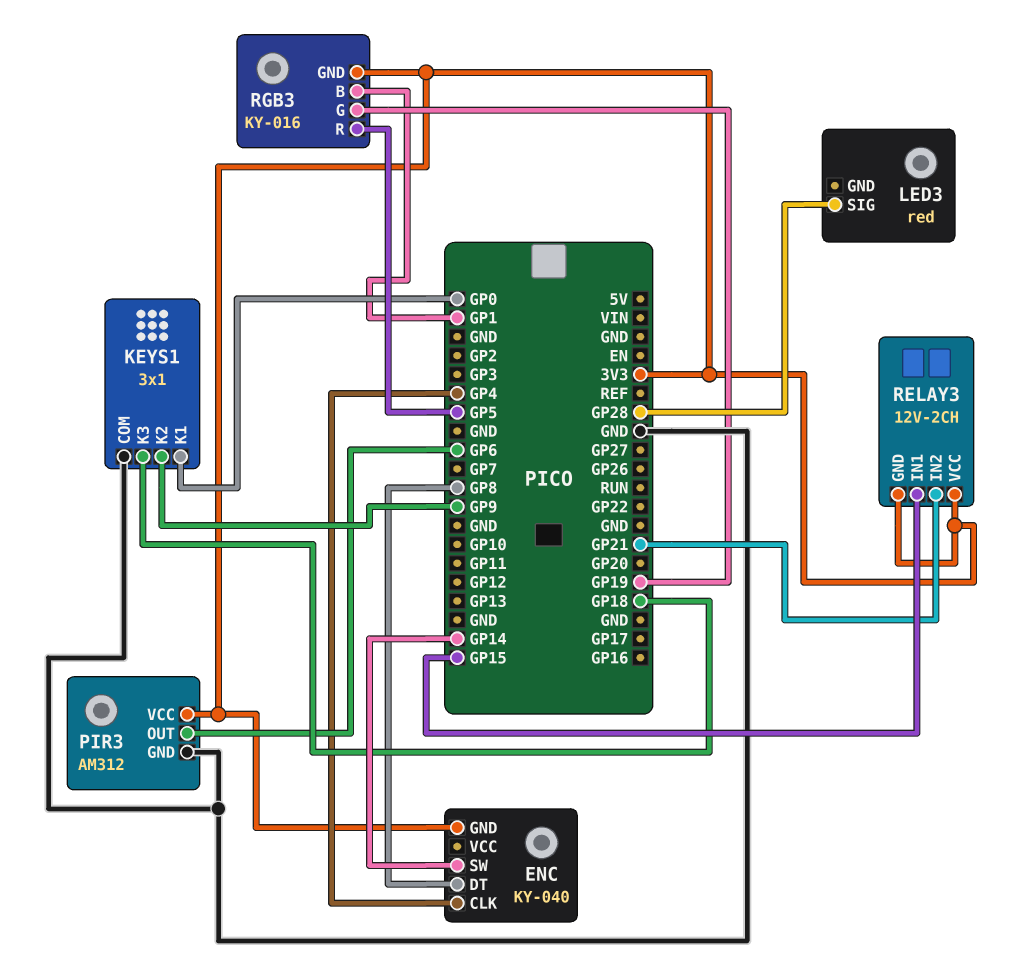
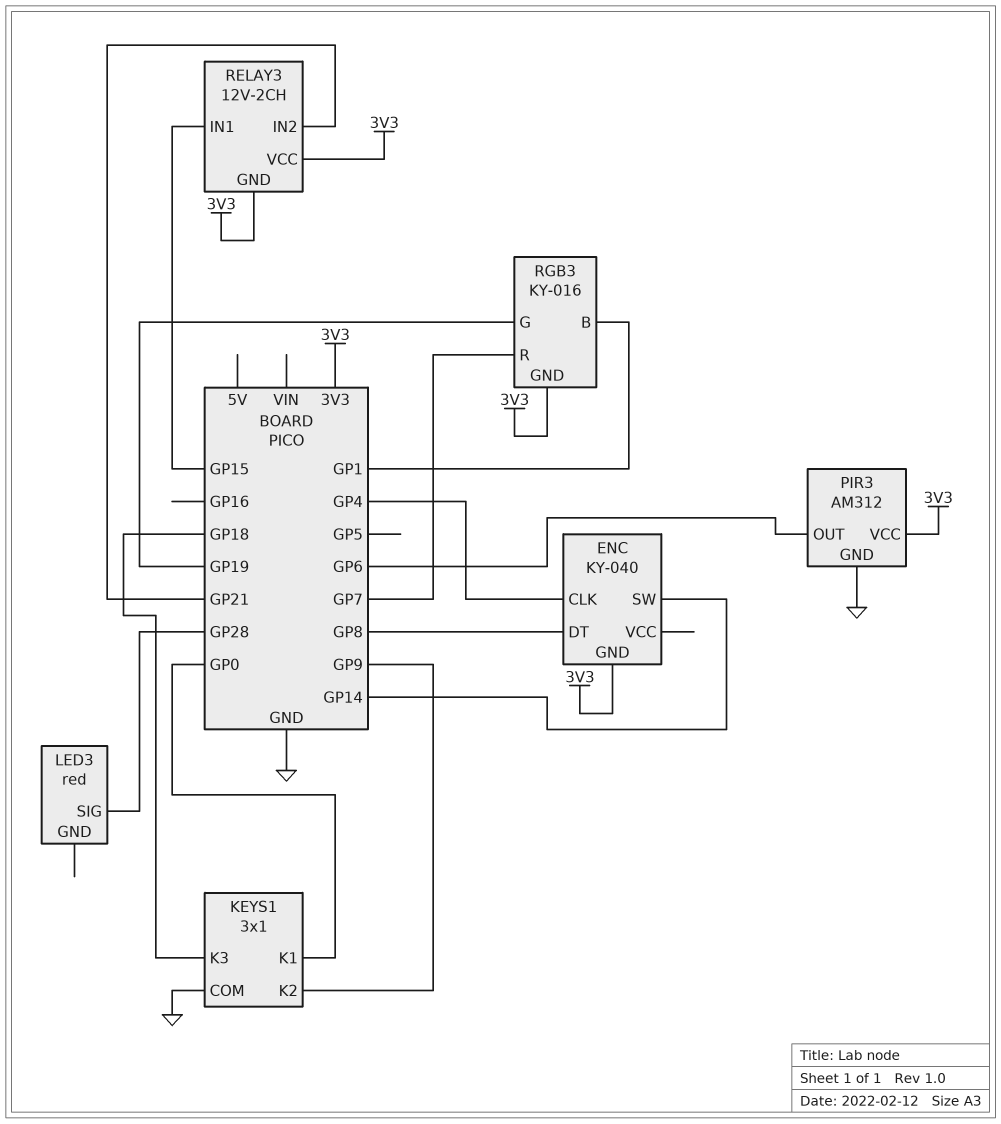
RGB3 pin R: GP5 -> GP7

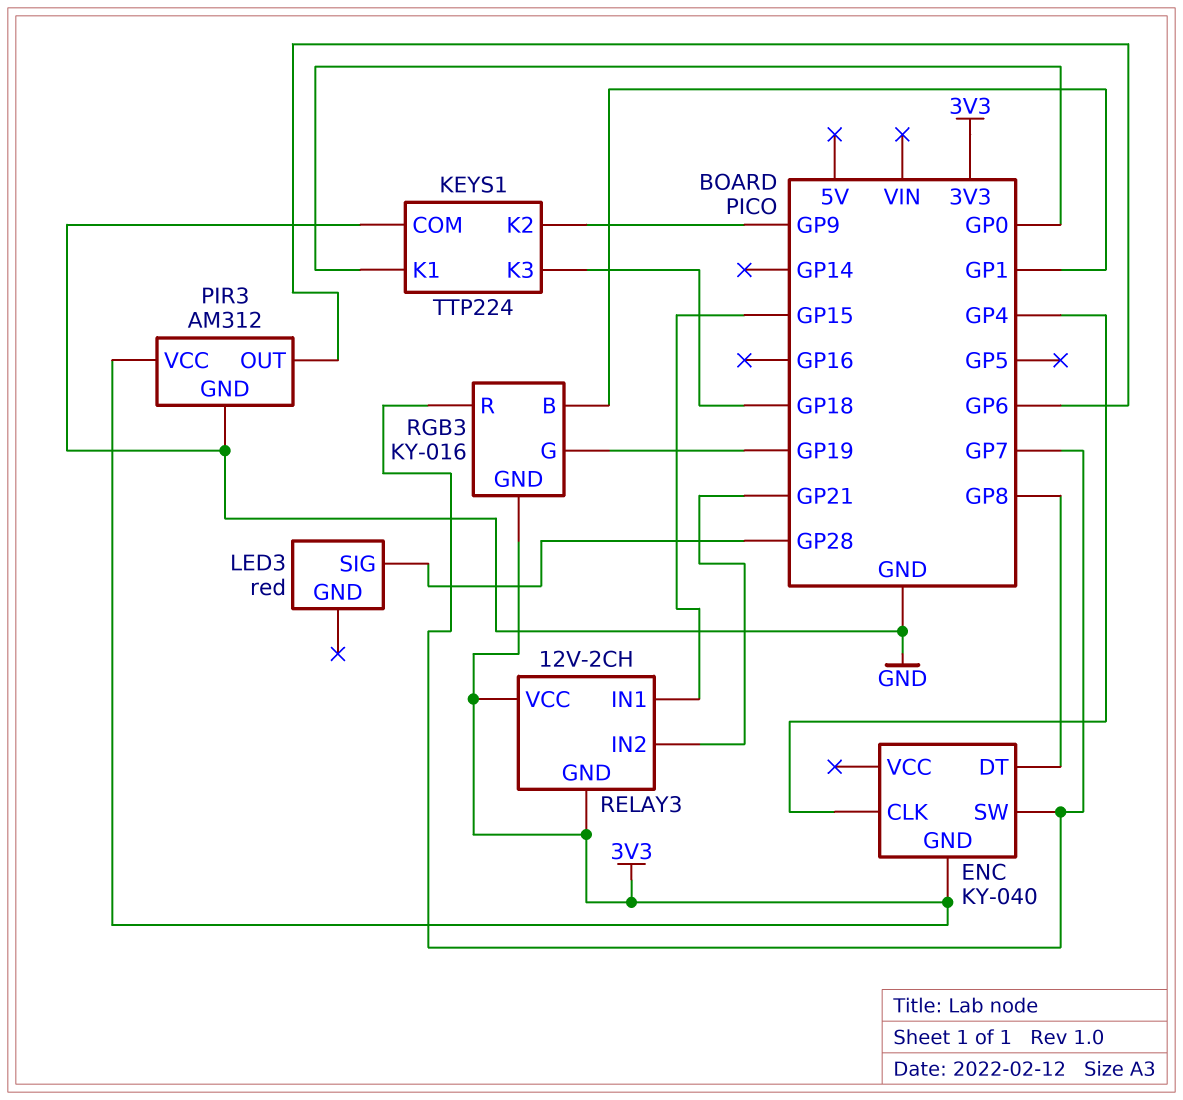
ENC pin SW: GP14 -> GP7
KEYS1: 3x1 -> TTP224

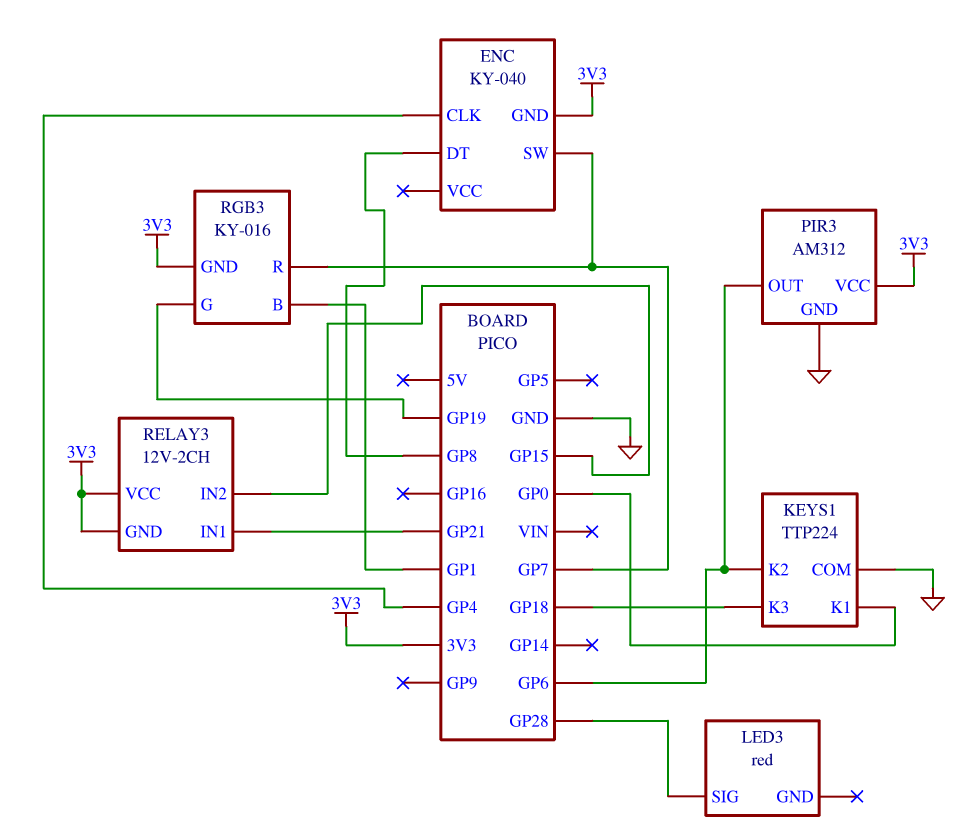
KEYS1 pin K2: GP9 -> GP6
RELAY3 pin IN1: GP15 -> GP21
RELAY3 pin IN2: GP21 -> GP15

